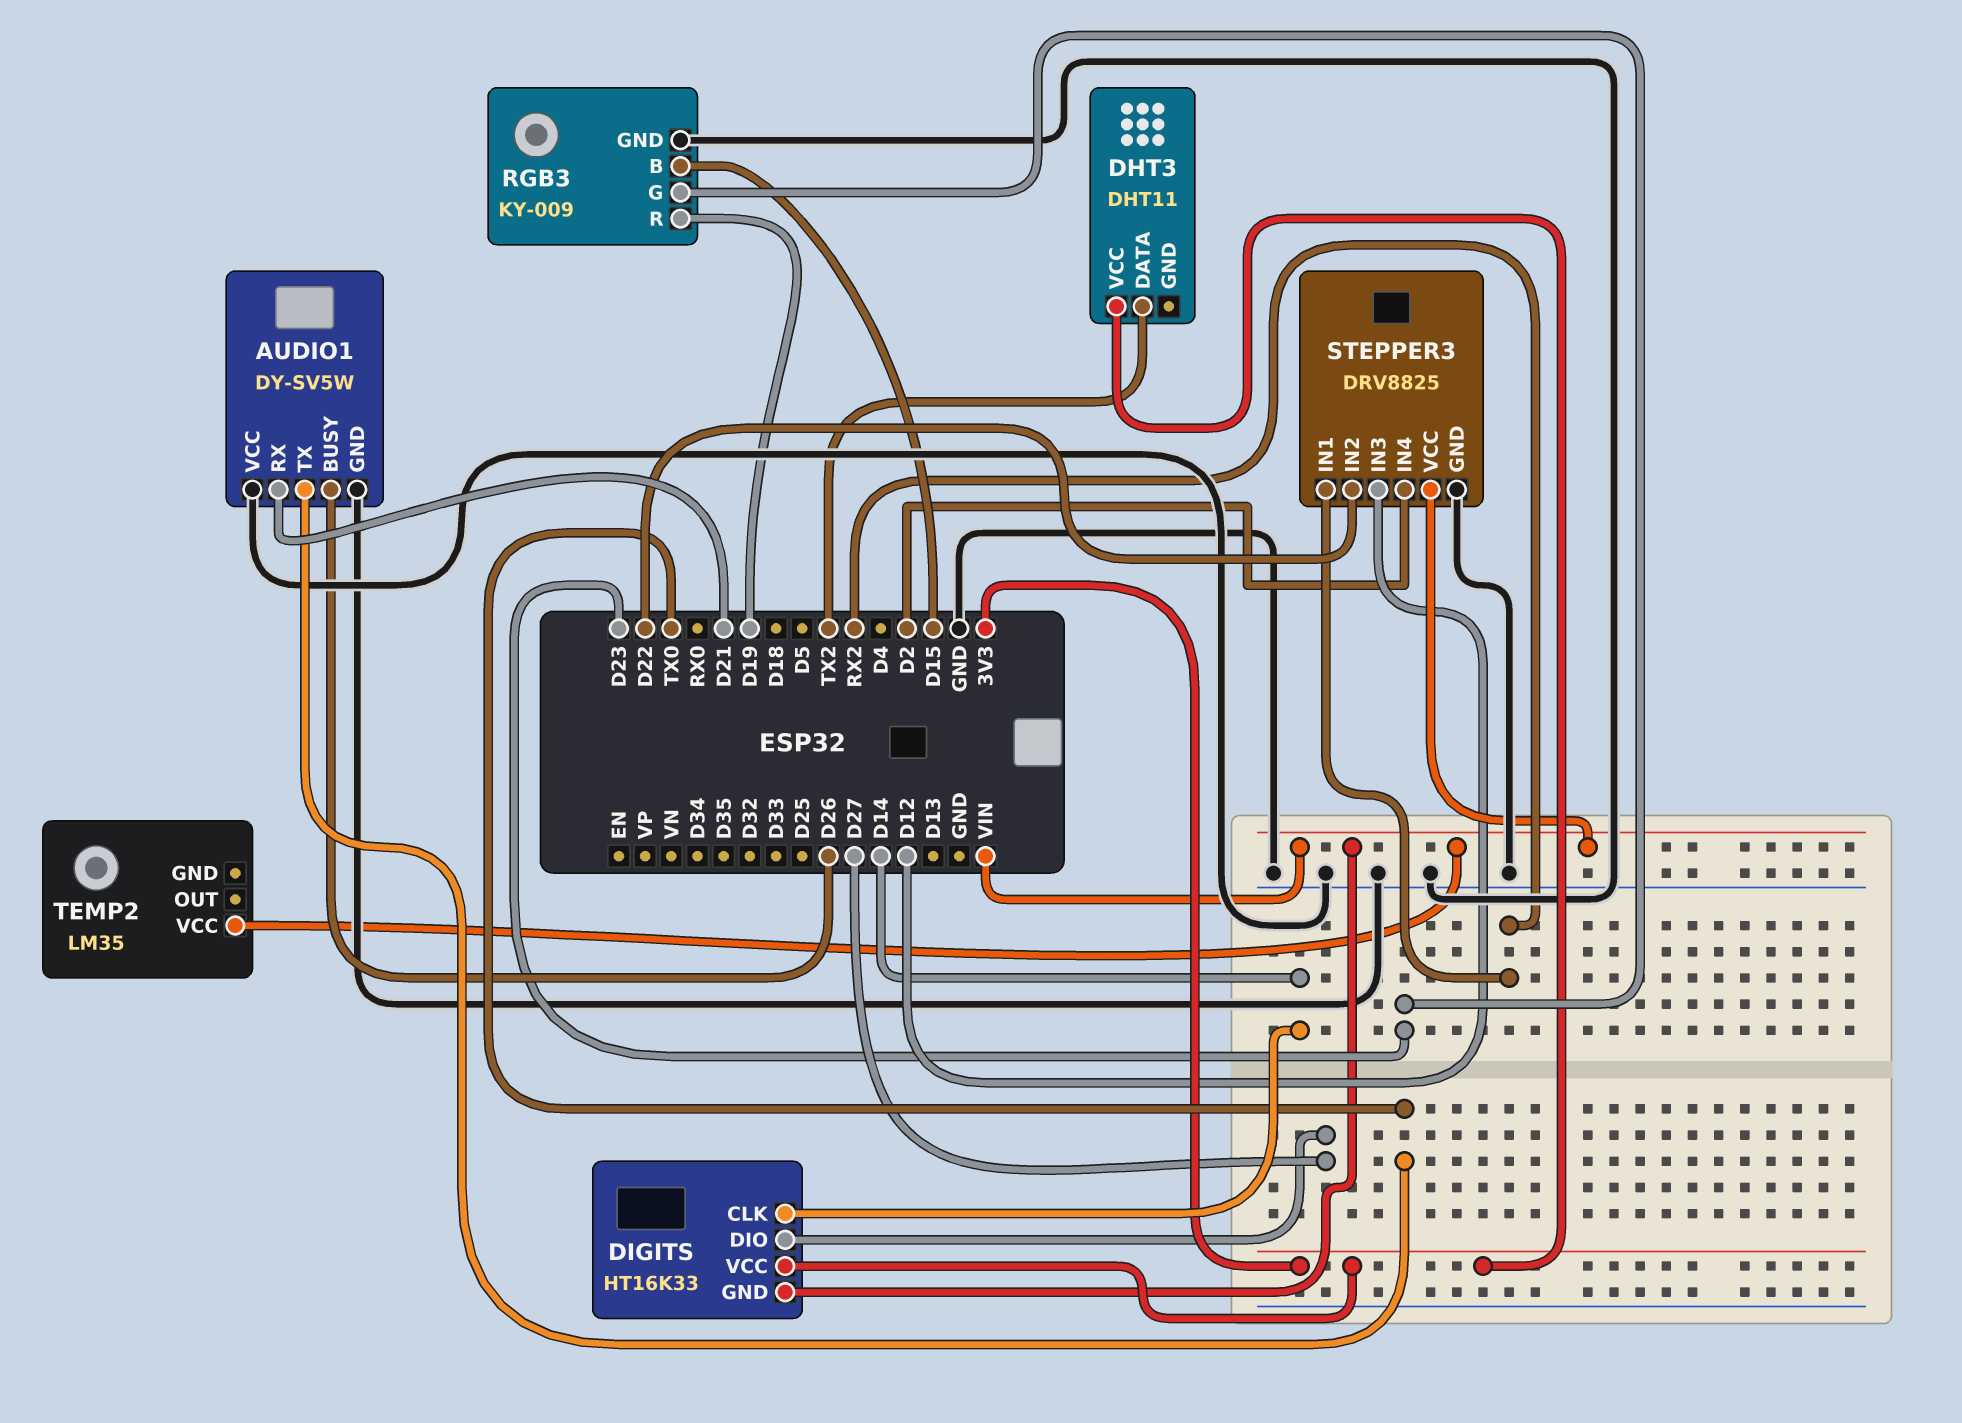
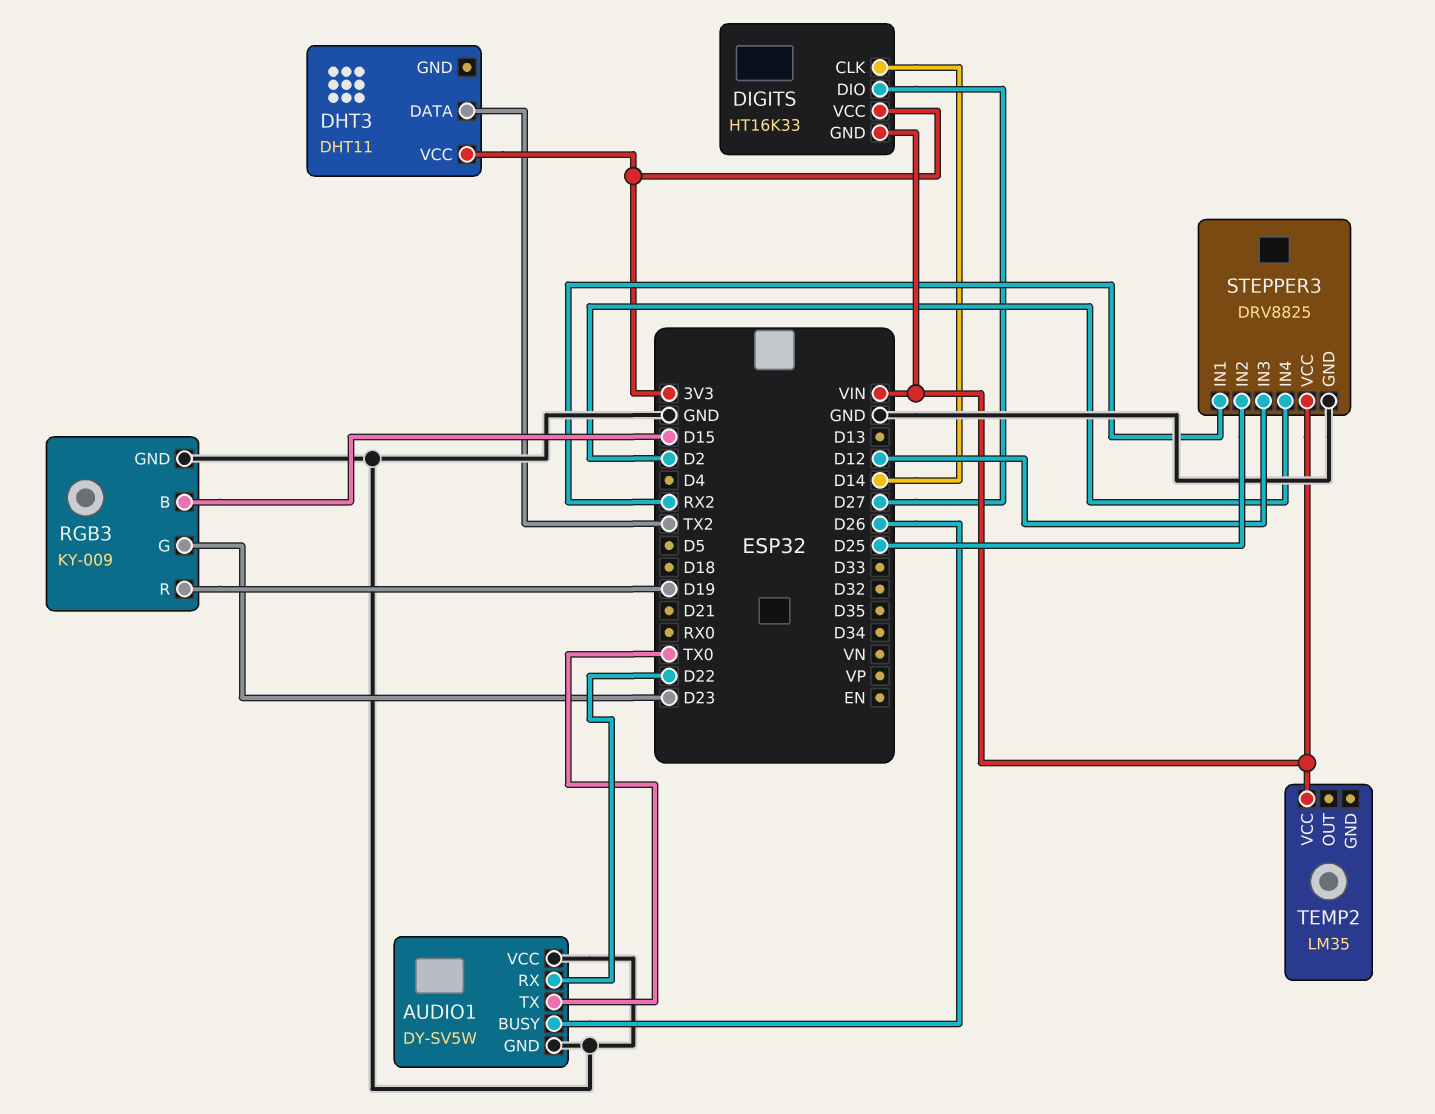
AUDIO1 pin RX: D21 -> D22
STEPPER3 pin IN2: D22 -> D25

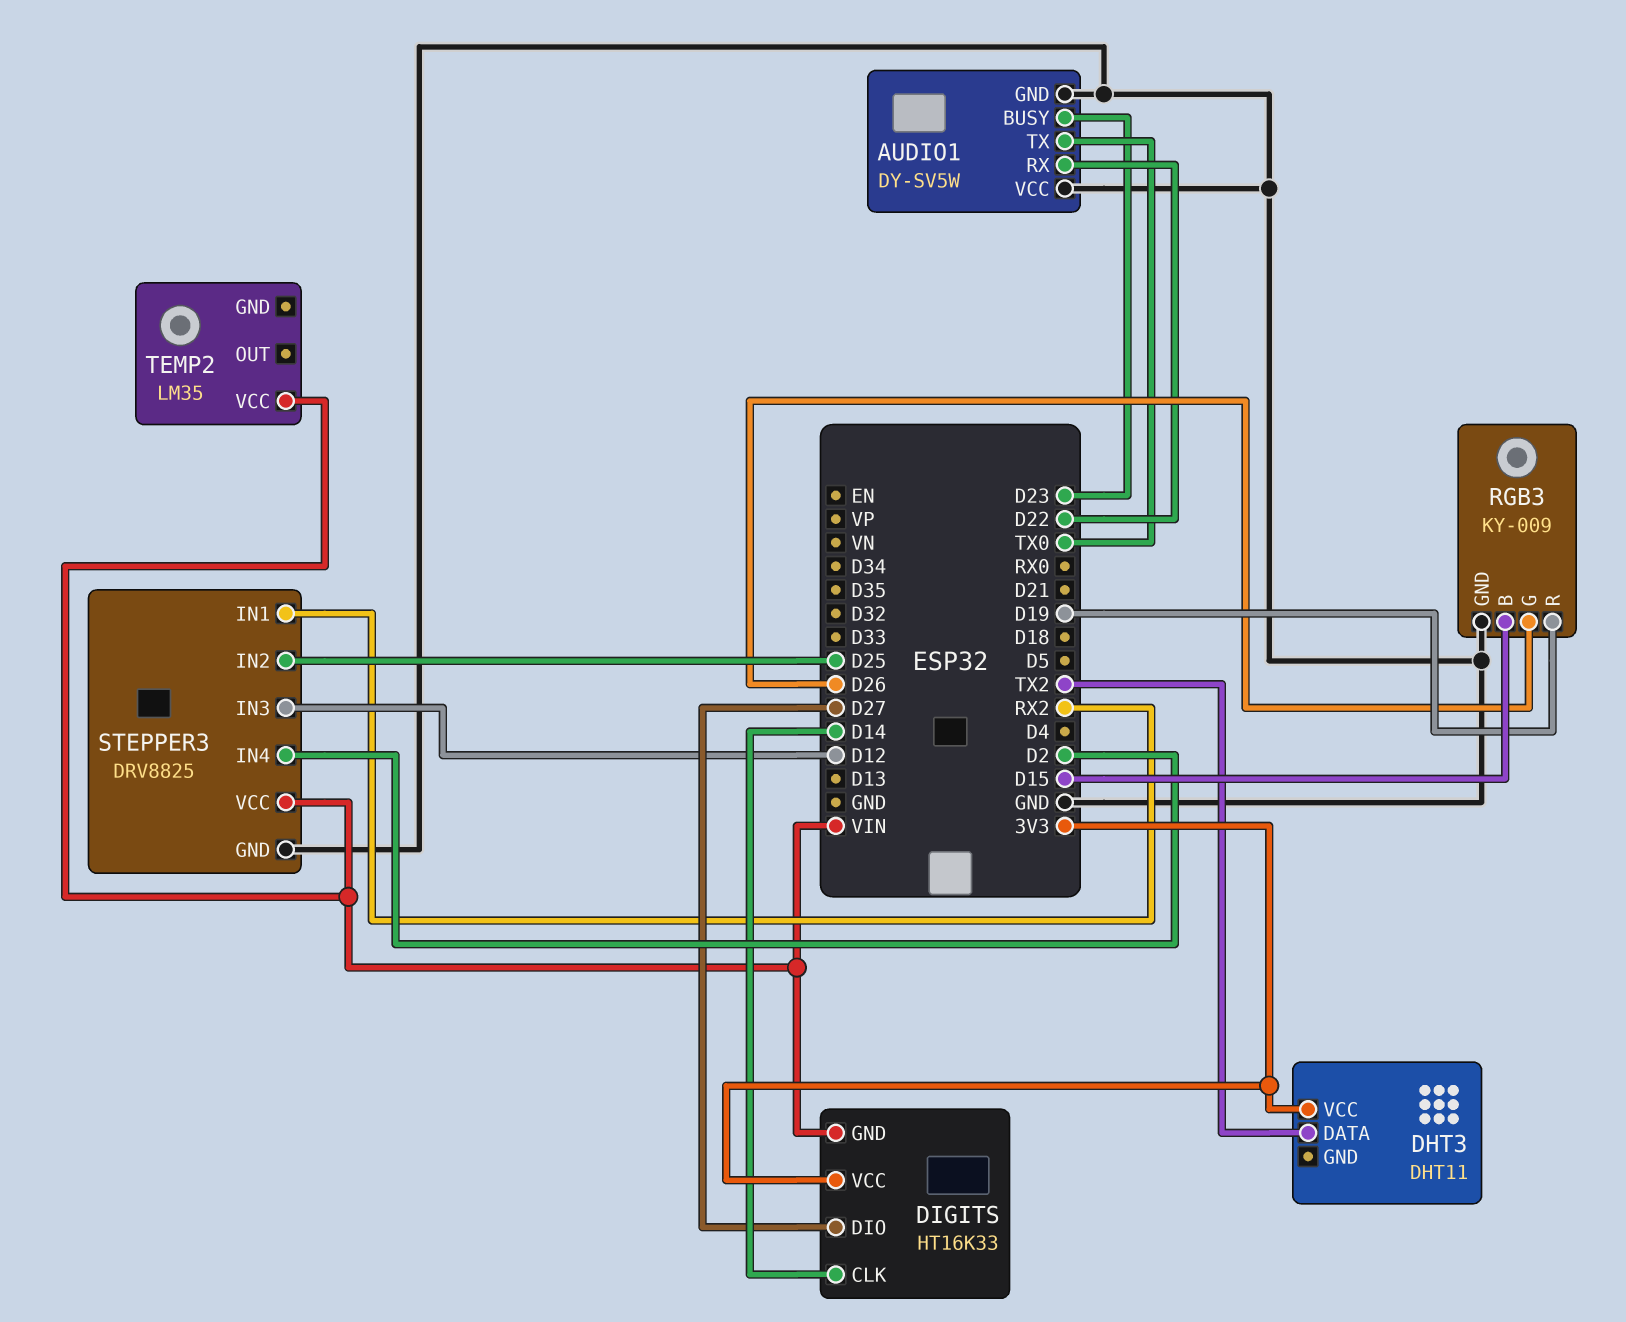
AUDIO1 pin BUSY: D26 -> D23
RGB3 pin G: D23 -> D26

